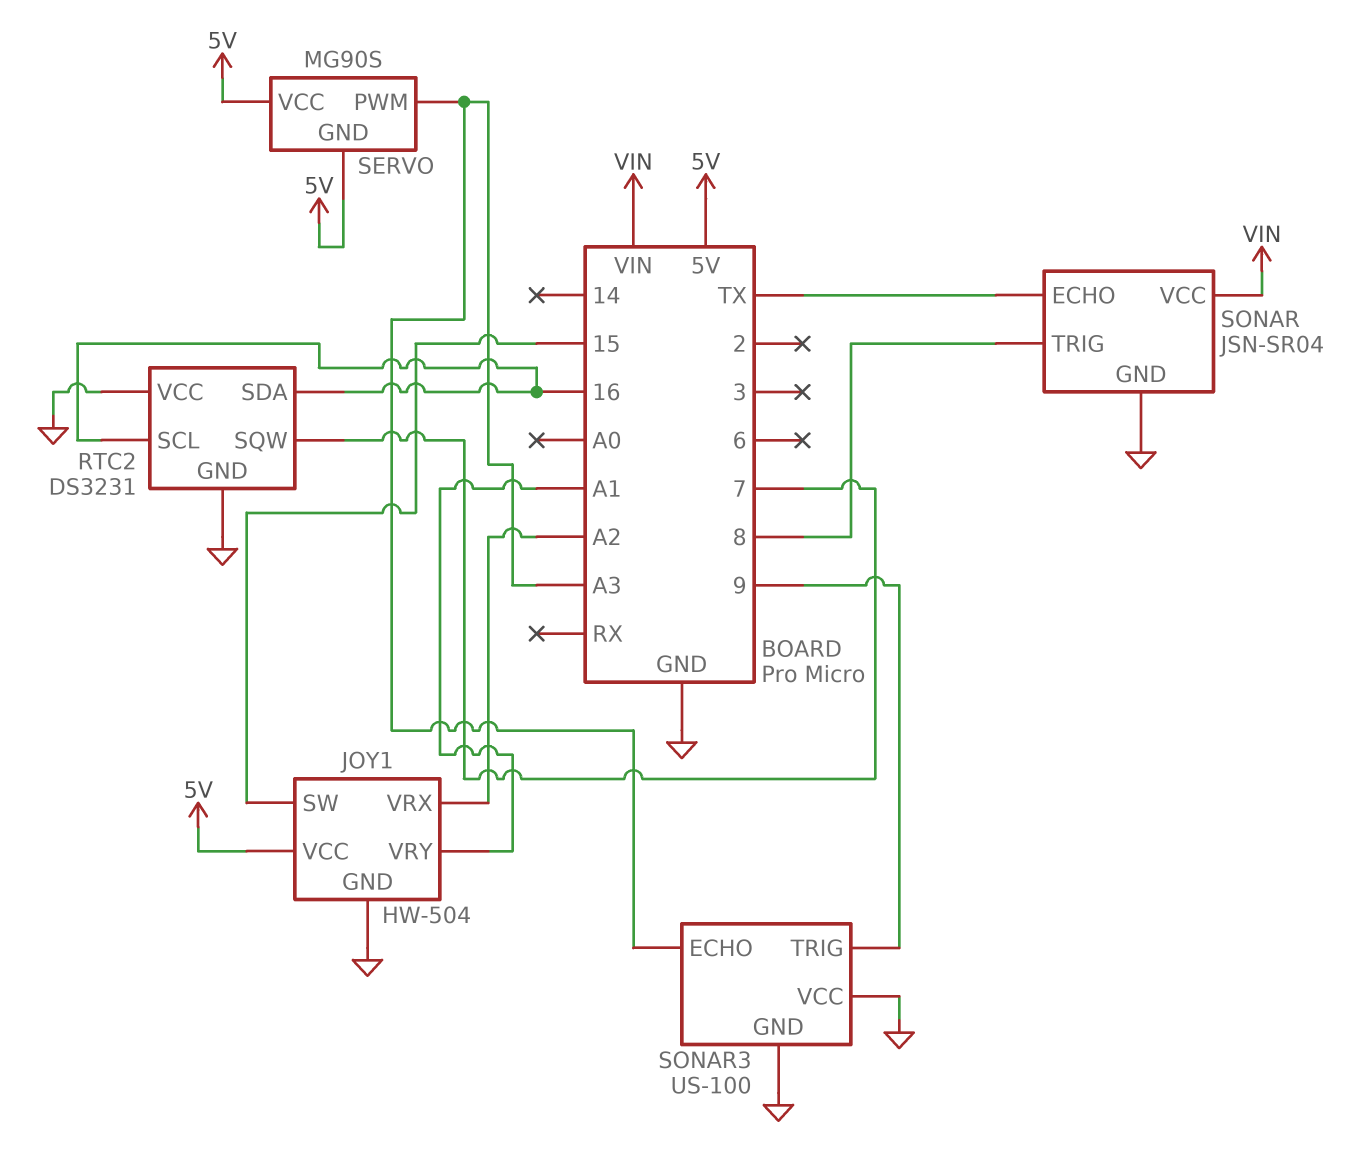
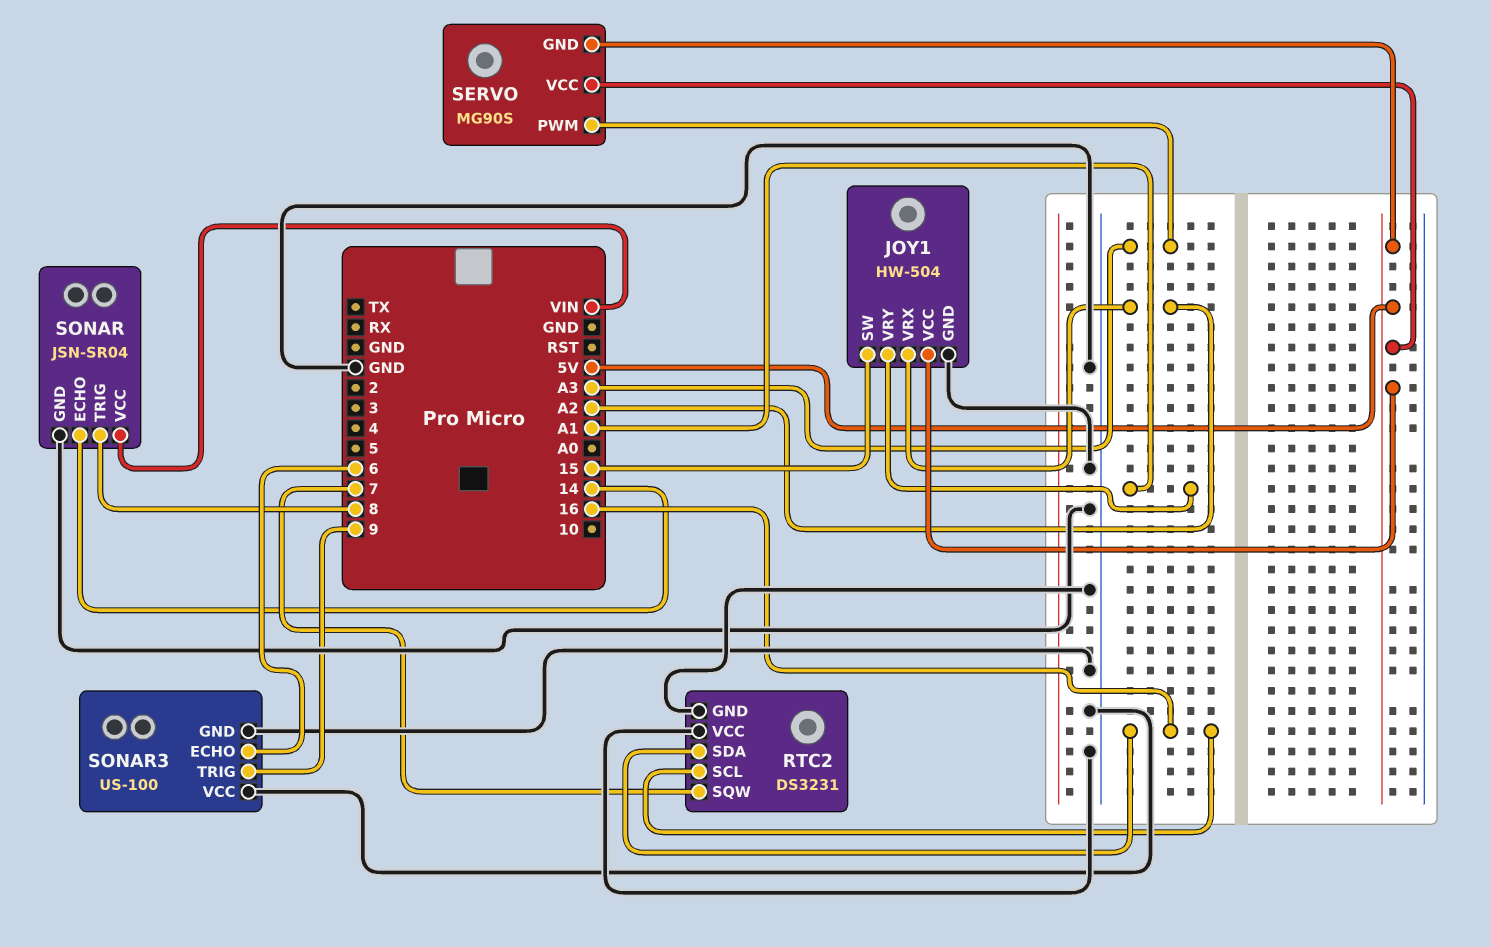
SONAR pin ECHO: TX -> 14
SONAR3 pin ECHO: A3 -> 6

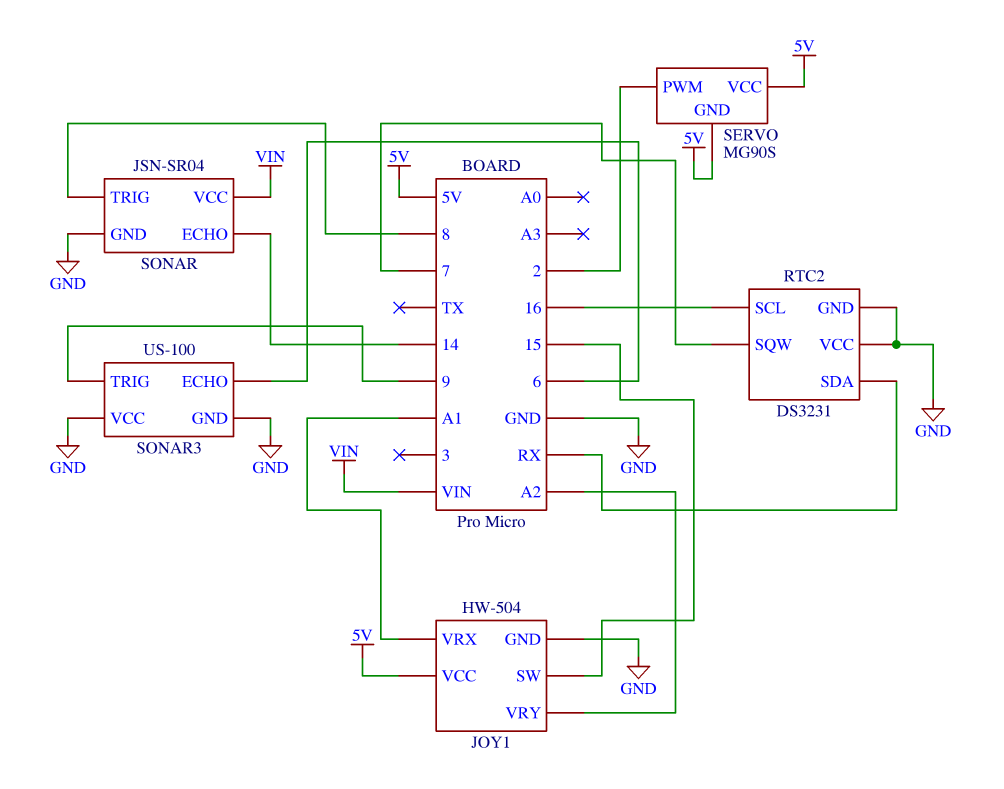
JOY1 pin VRX: A2 -> A1
JOY1 pin VRY: A1 -> A2
RTC2 pin SDA: 16 -> RX
SERVO pin PWM: A3 -> 2

